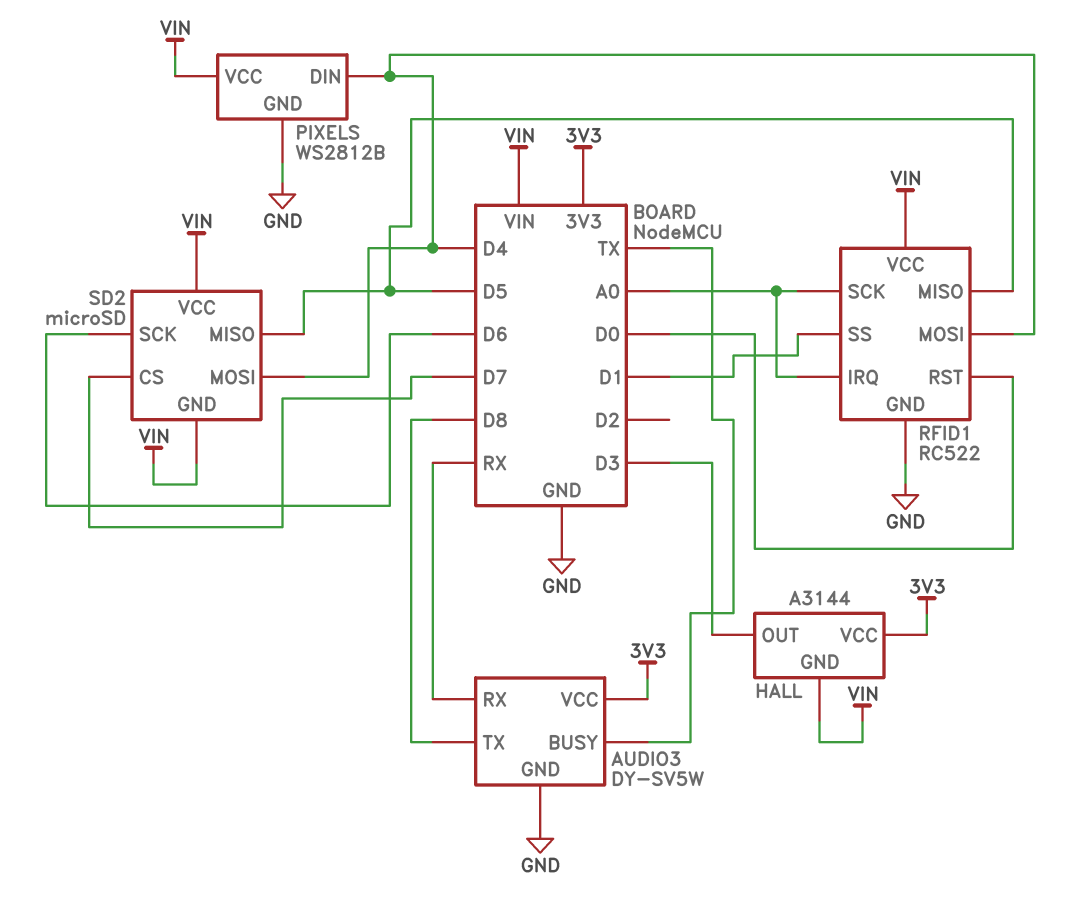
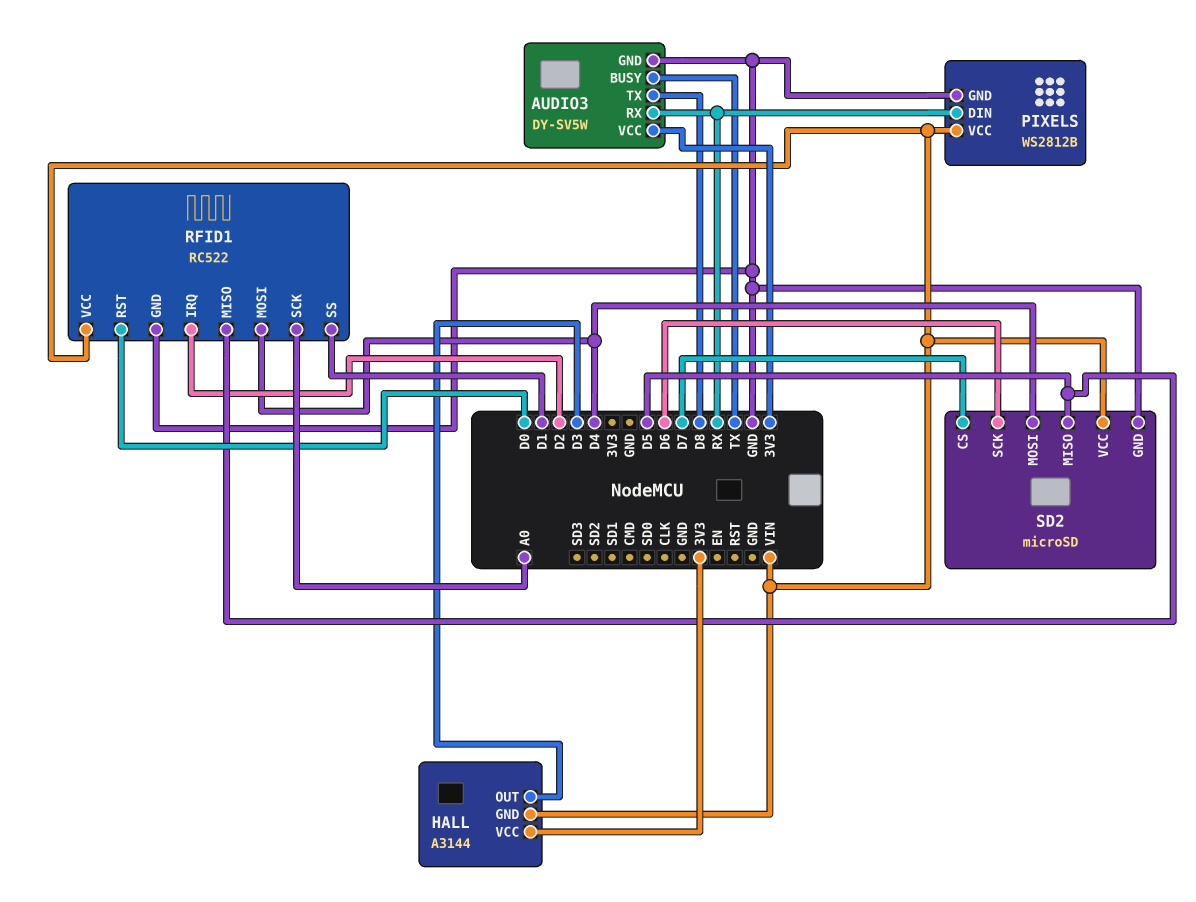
PIXELS pin DIN: D4 -> RX
RFID1 pin IRQ: A0 -> D2
SD2 pin GND: VIN -> GND

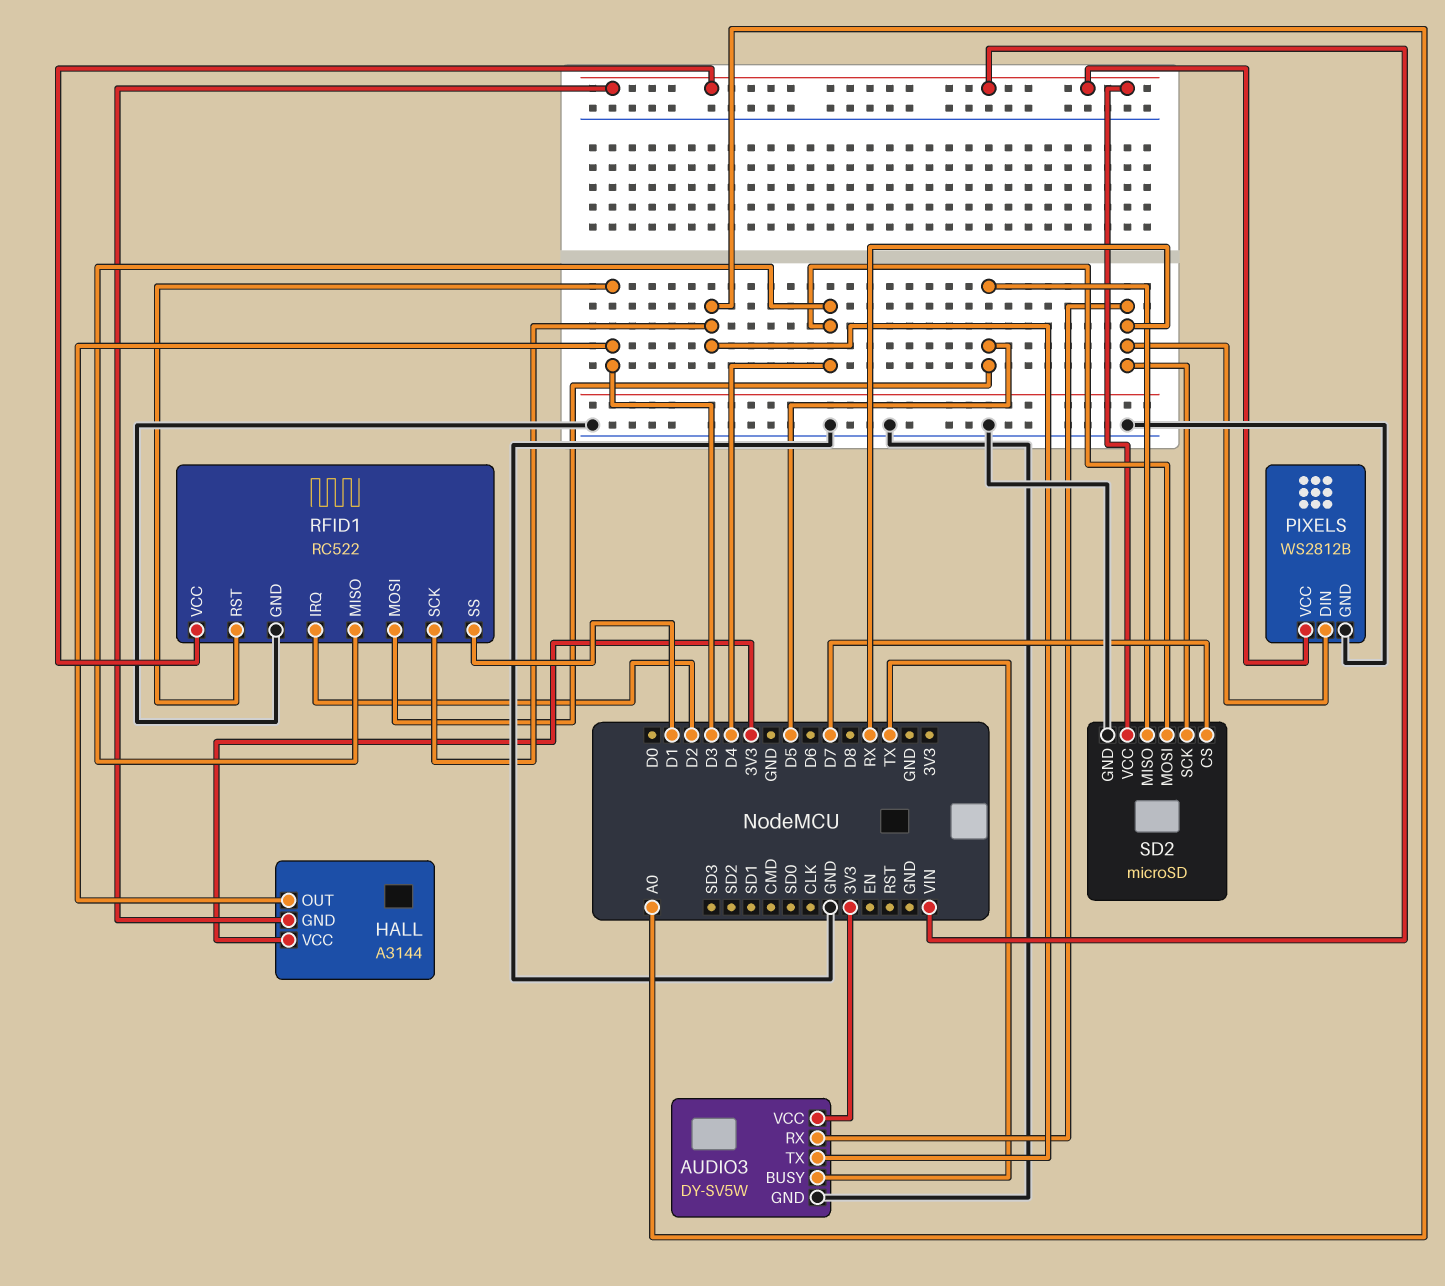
AUDIO3 pin TX: D8 -> A0
RFID1 pin MISO: D5 -> D4
RFID1 pin MOSI: D4 -> D5
RFID1 pin RST: D0 -> D3
SD2 pin SCK: D6 -> RX

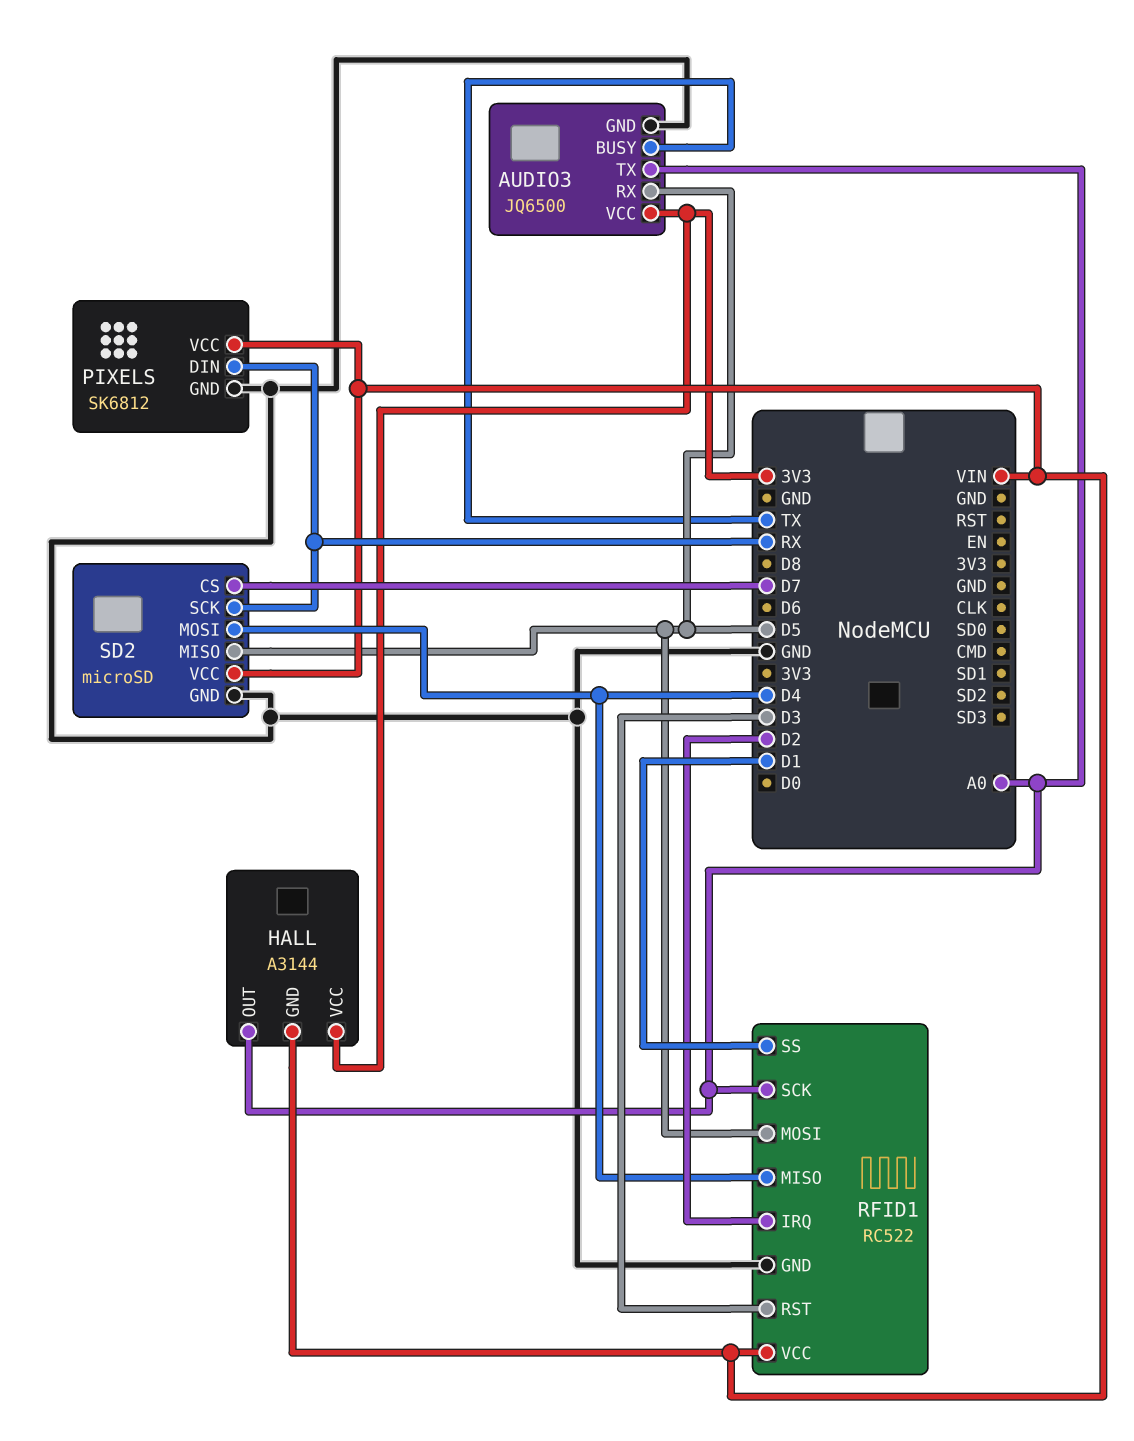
AUDIO3: DY-SV5W -> JQ6500
AUDIO3 pin RX: RX -> D5
HALL pin OUT: D3 -> A0
PIXELS: WS2812B -> SK6812

